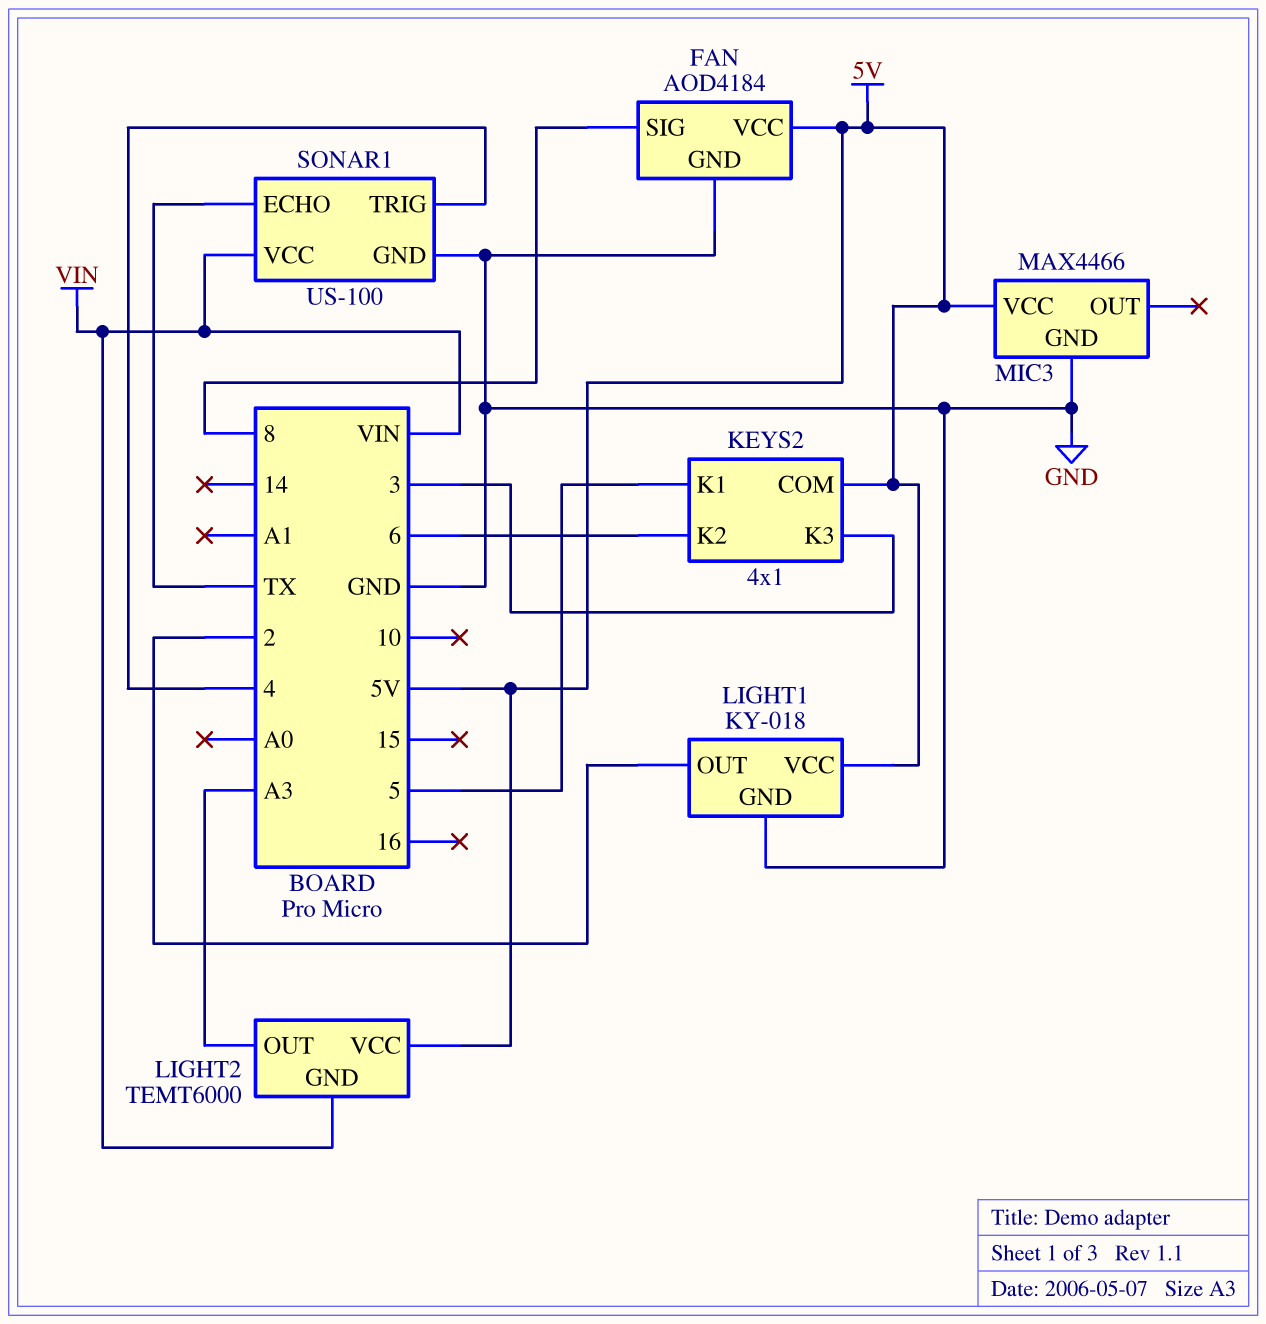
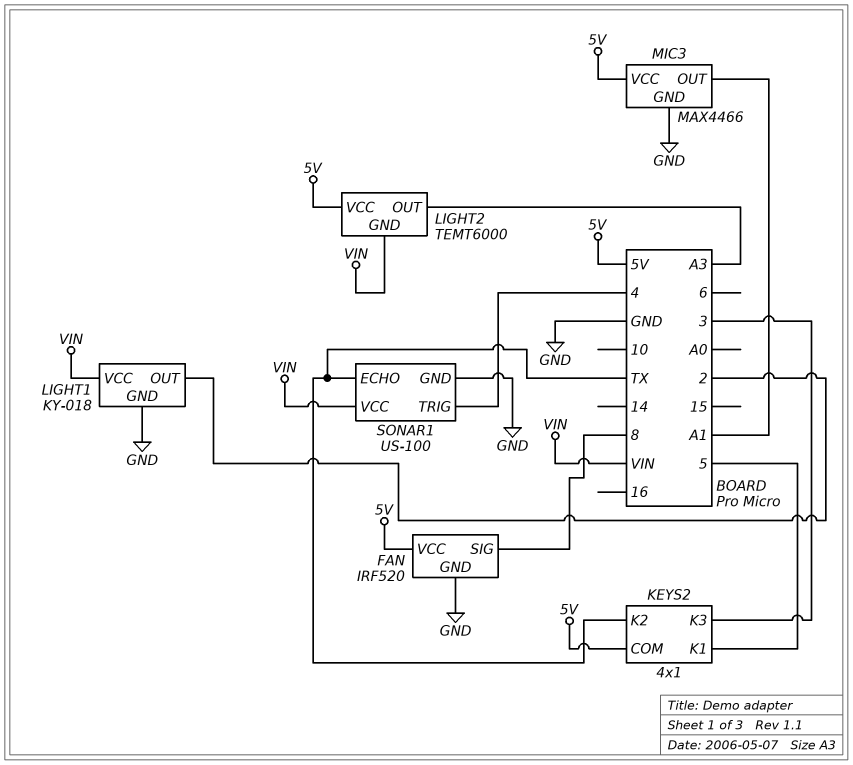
FAN: AOD4184 -> IRF520
KEYS2 pin K2: 6 -> TX
LIGHT1 pin VCC: 5V -> VIN
MIC3 pin OUT: none -> A1

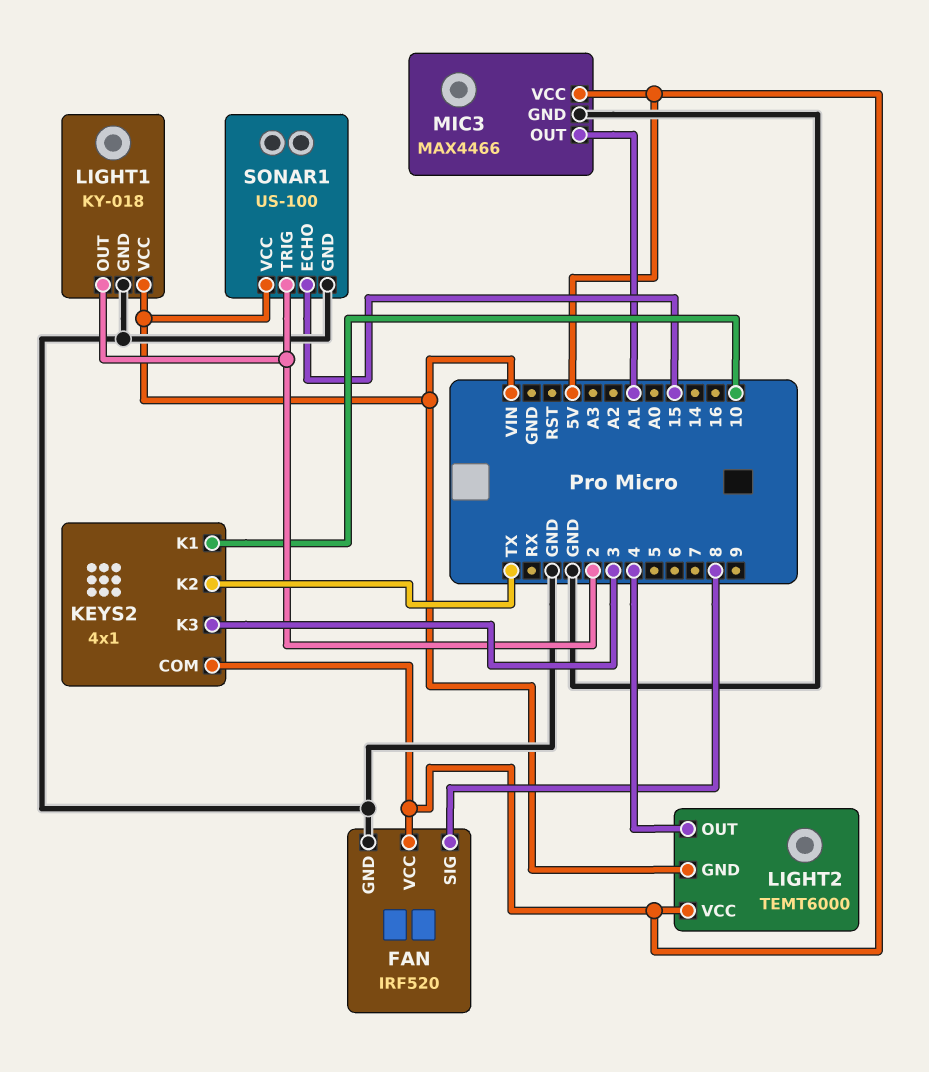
KEYS2 pin K1: 5 -> 10
LIGHT2 pin OUT: A3 -> 4
SONAR1 pin ECHO: TX -> 15
SONAR1 pin TRIG: 4 -> 2

